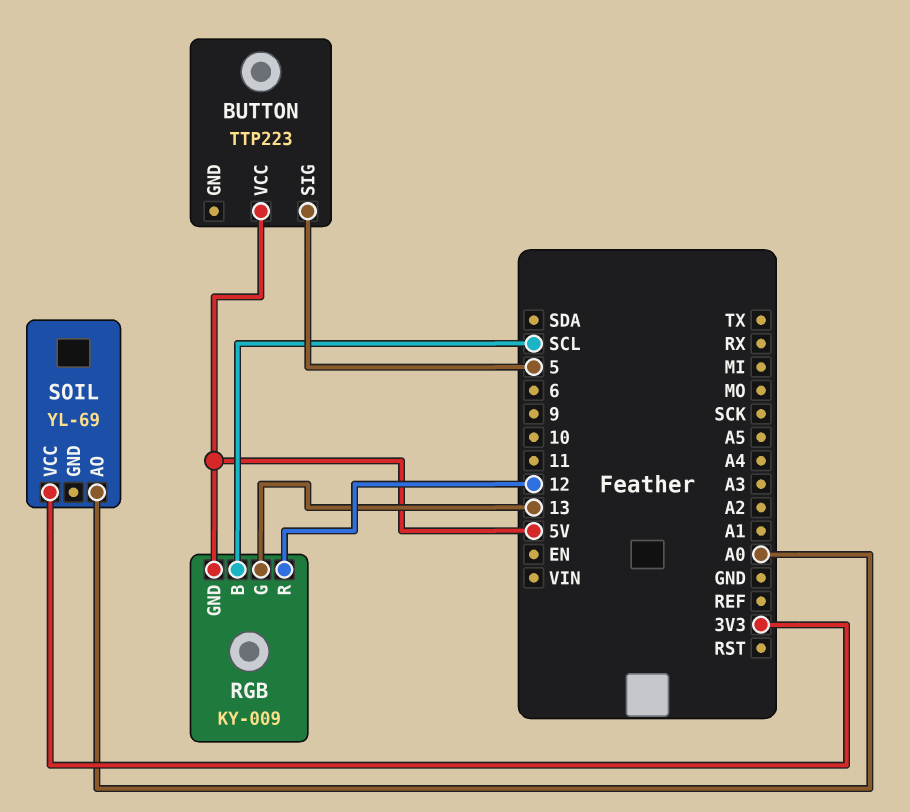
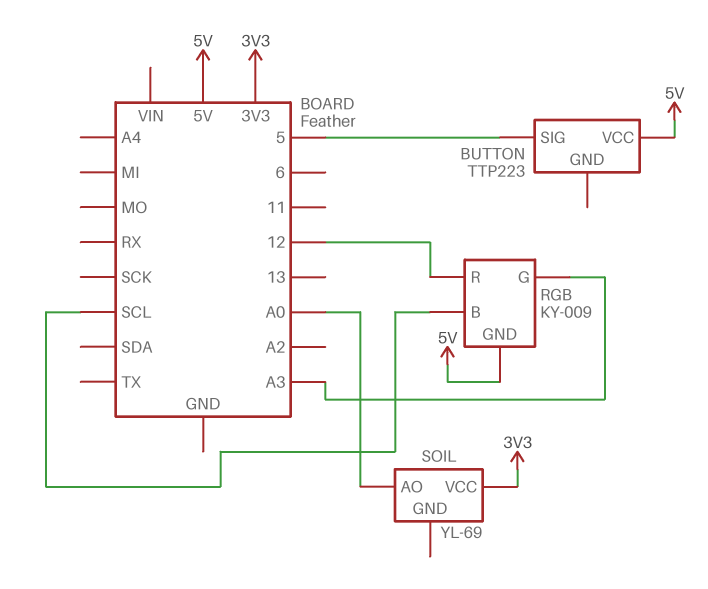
RGB pin G: 13 -> A3

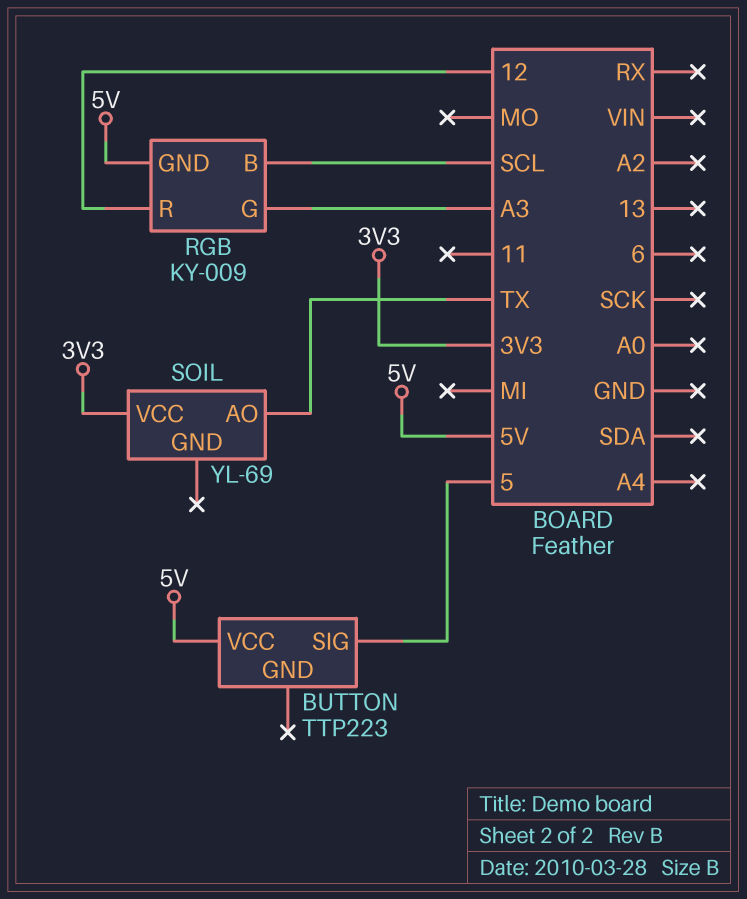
SOIL pin AO: A0 -> TX

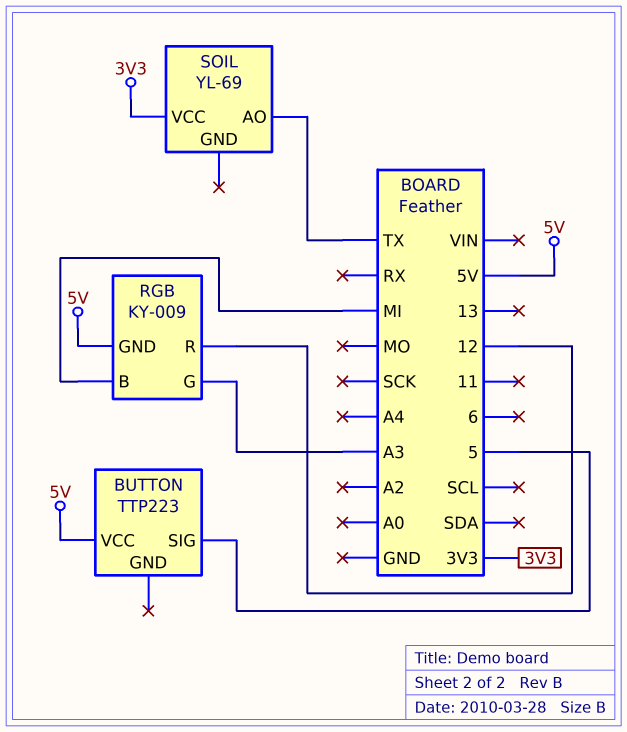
RGB pin B: SCL -> MI

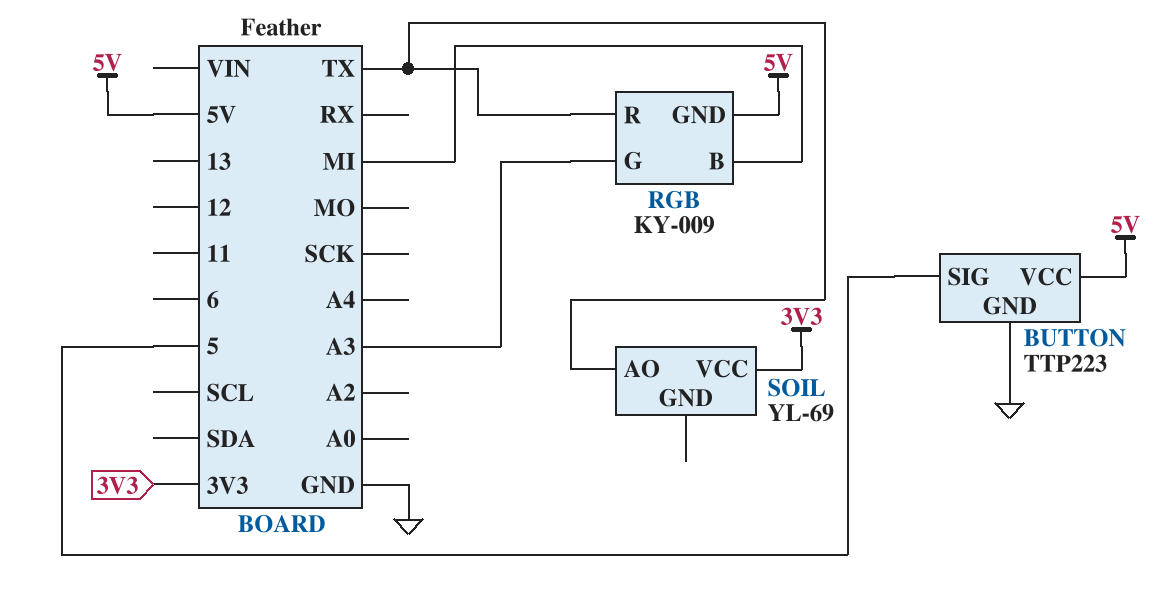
BUTTON pin GND: none -> GND
RGB pin R: 12 -> TX

